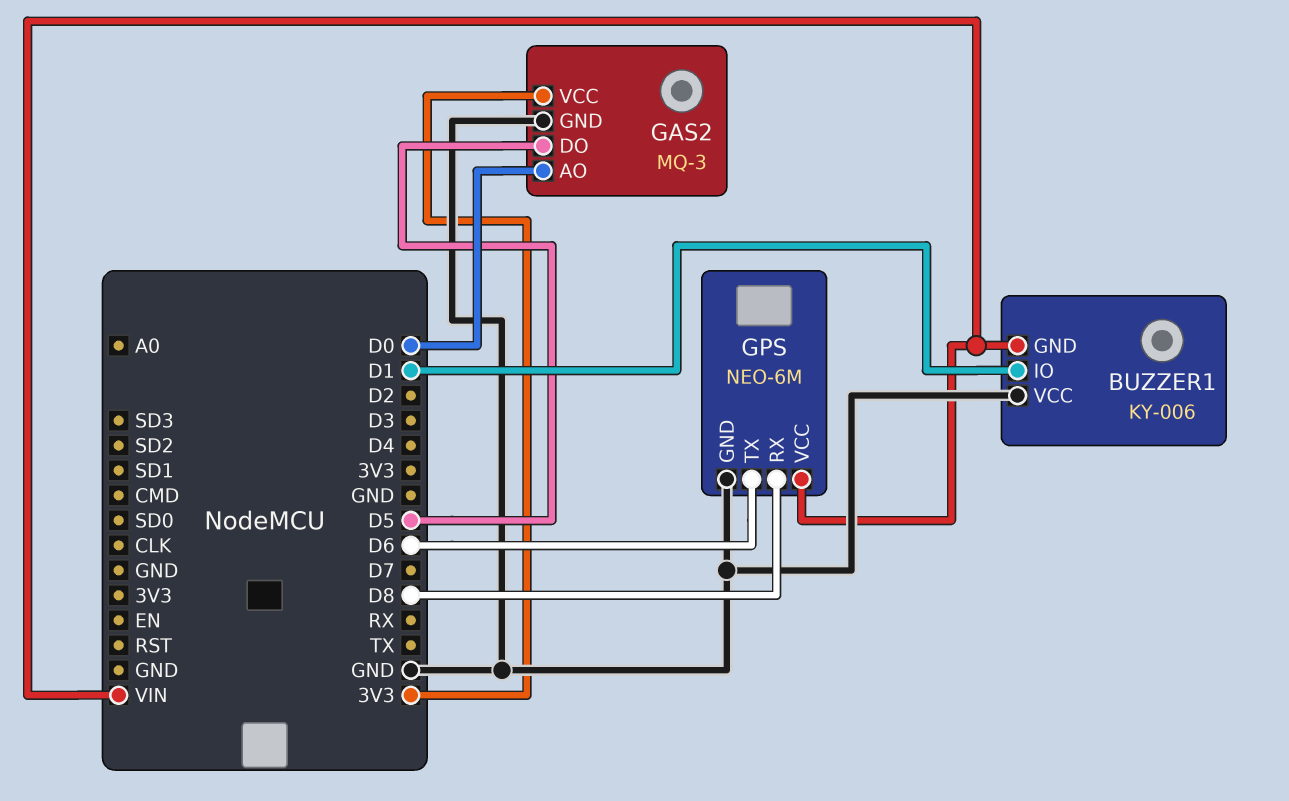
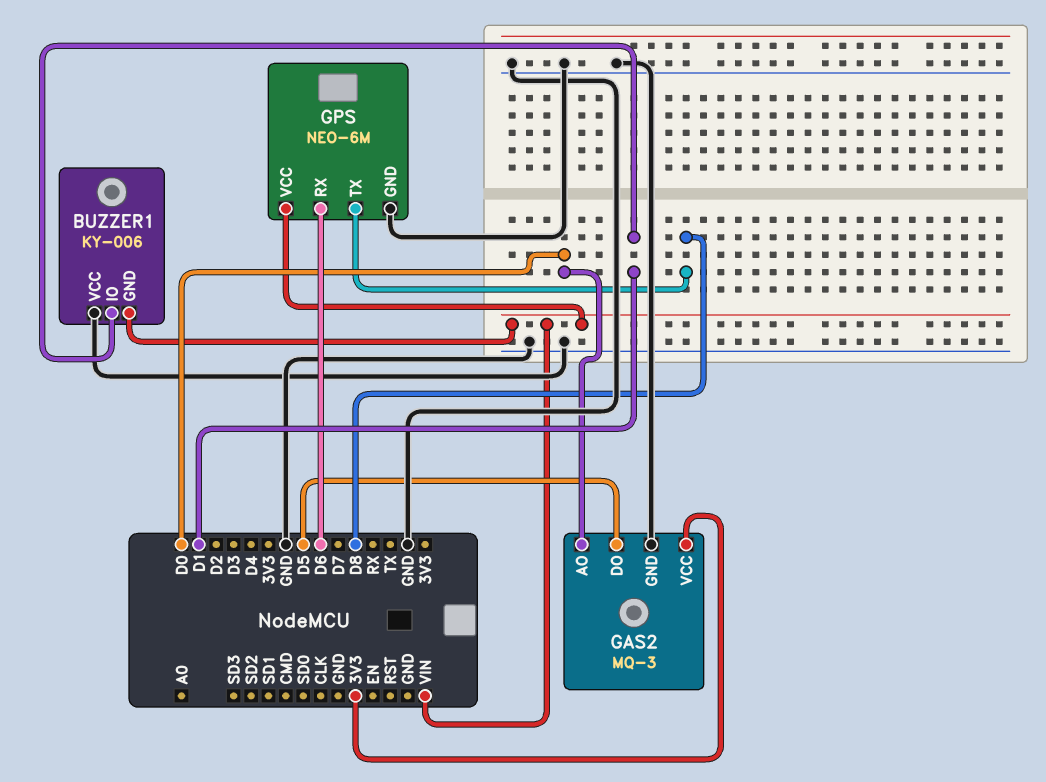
GPS pin RX: D8 -> D6
GPS pin TX: D6 -> D8

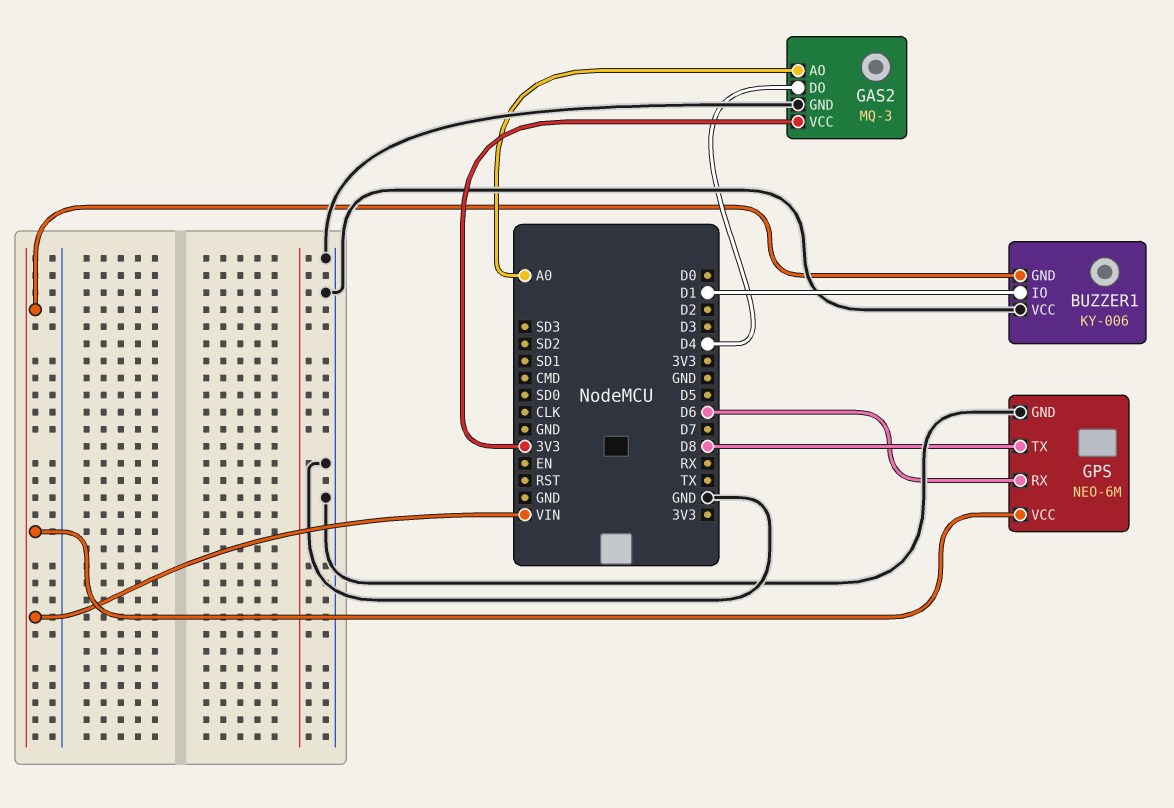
GAS2 pin AO: D0 -> A0
GAS2 pin DO: D5 -> D4

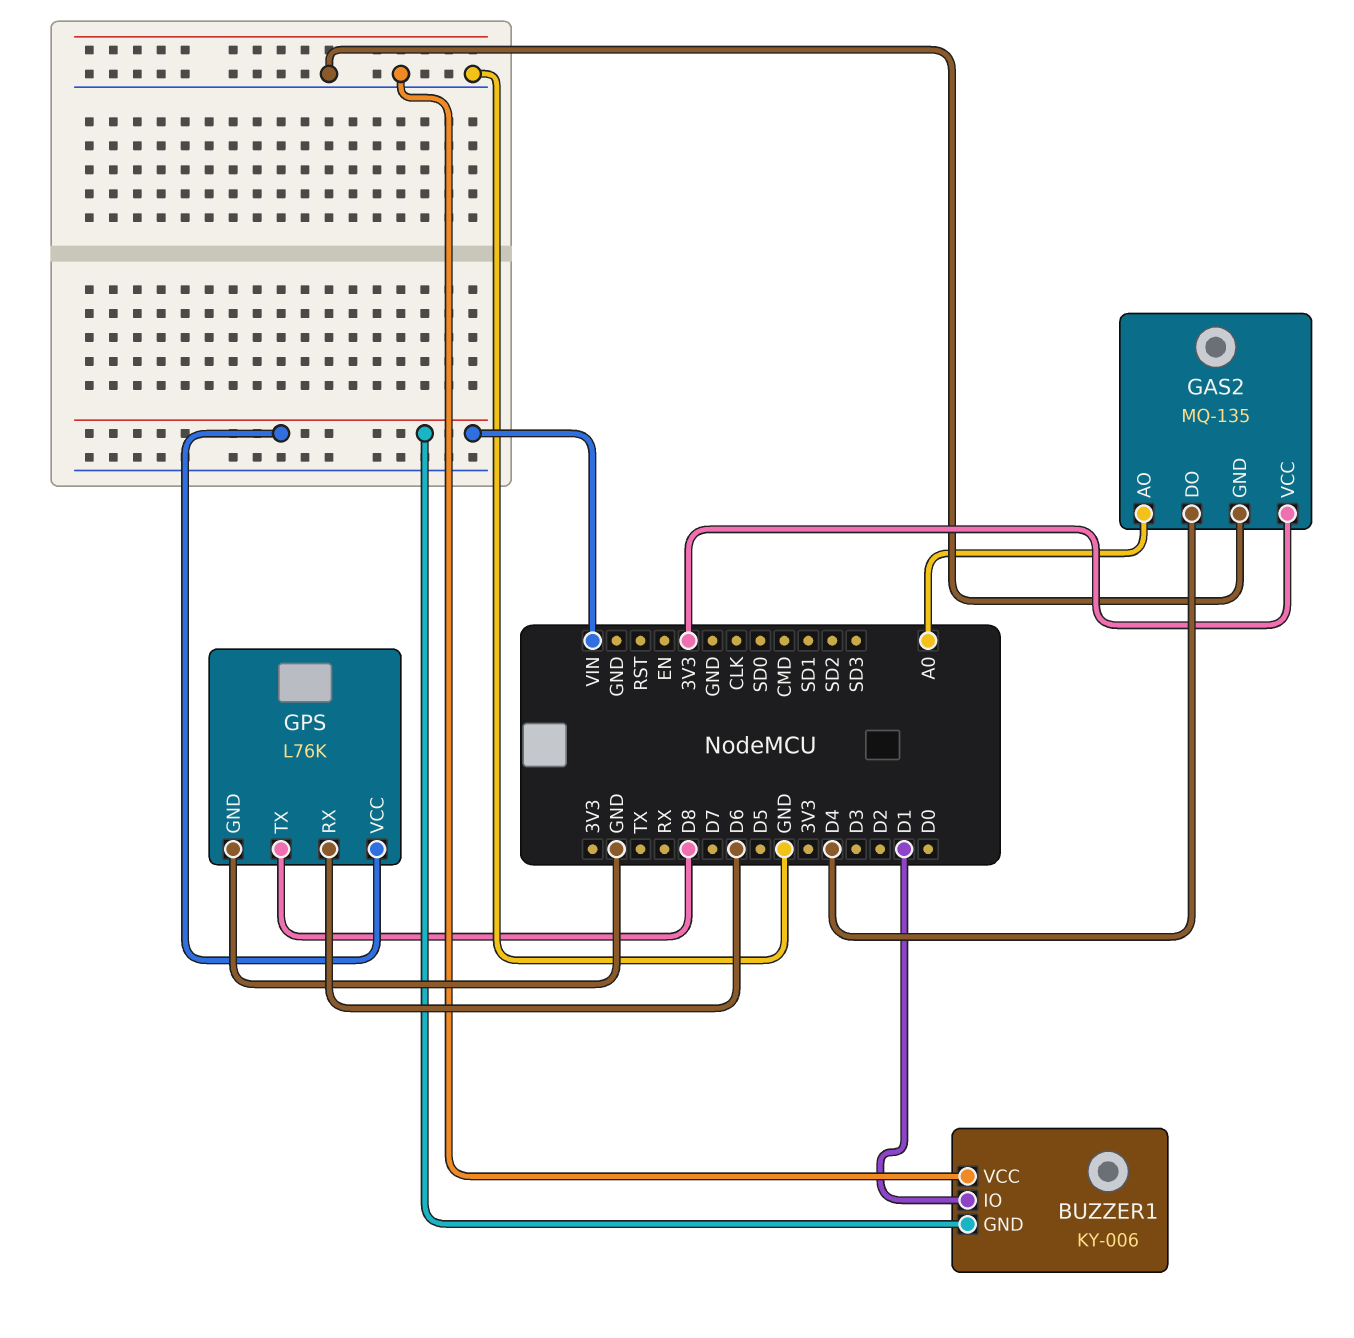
GAS2: MQ-3 -> MQ-135
GPS: NEO-6M -> L76K

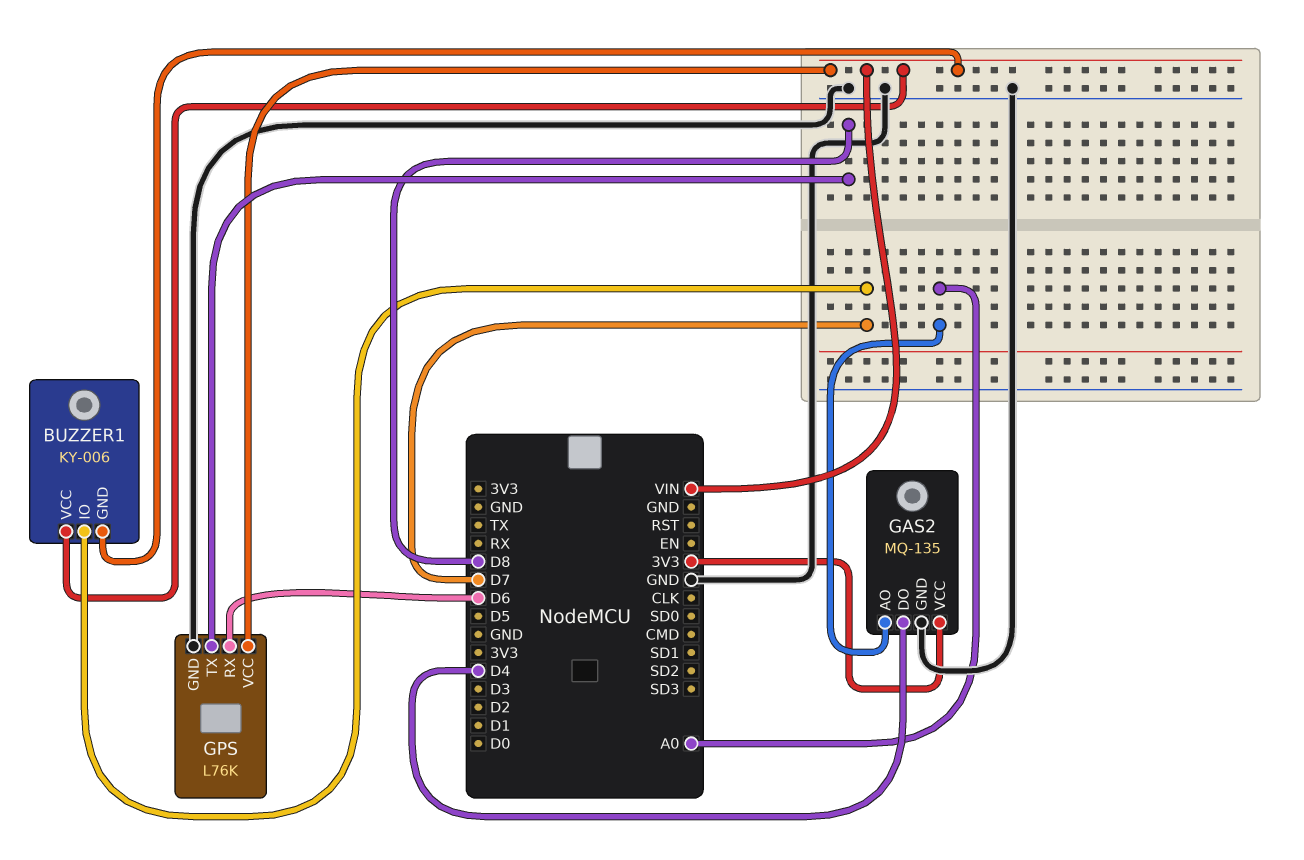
BUZZER1 pin IO: D1 -> D7
BUZZER1 pin VCC: GND -> VIN

